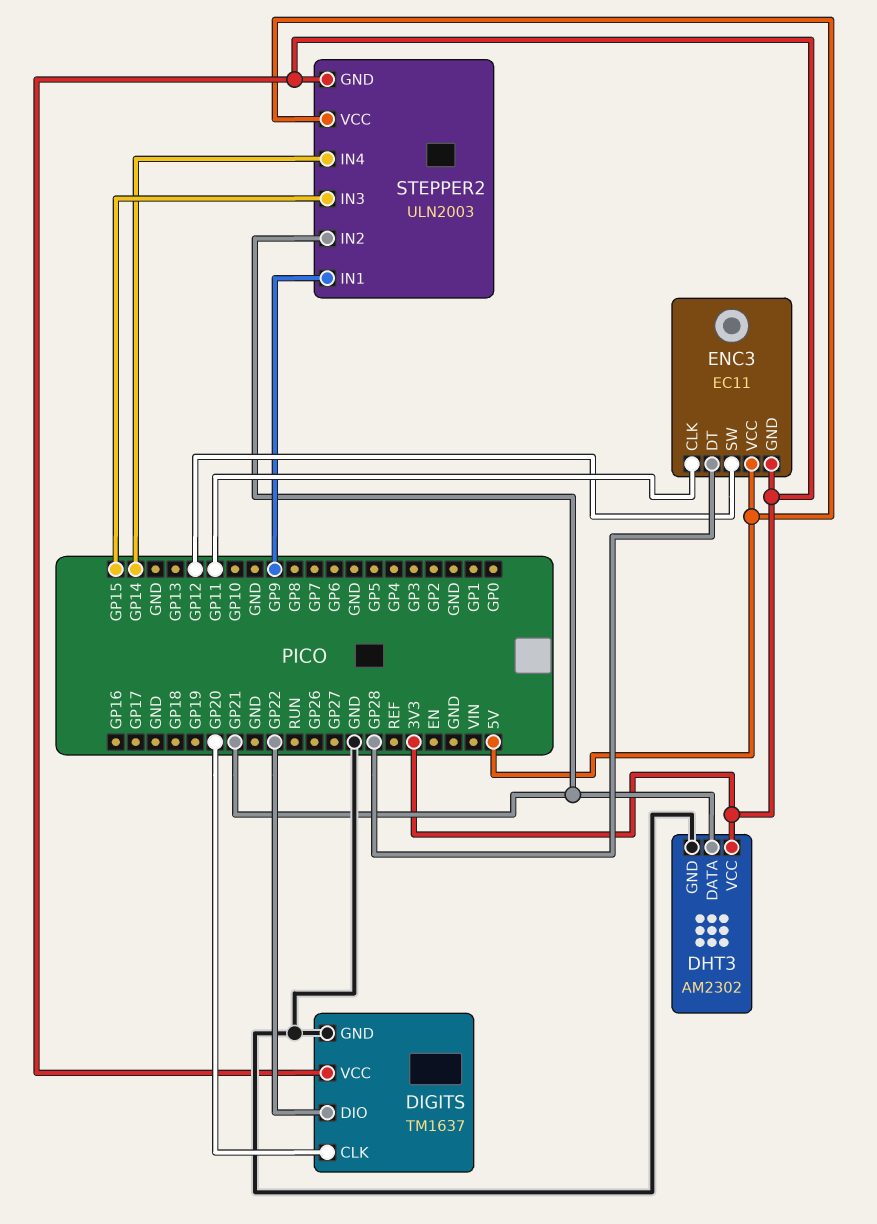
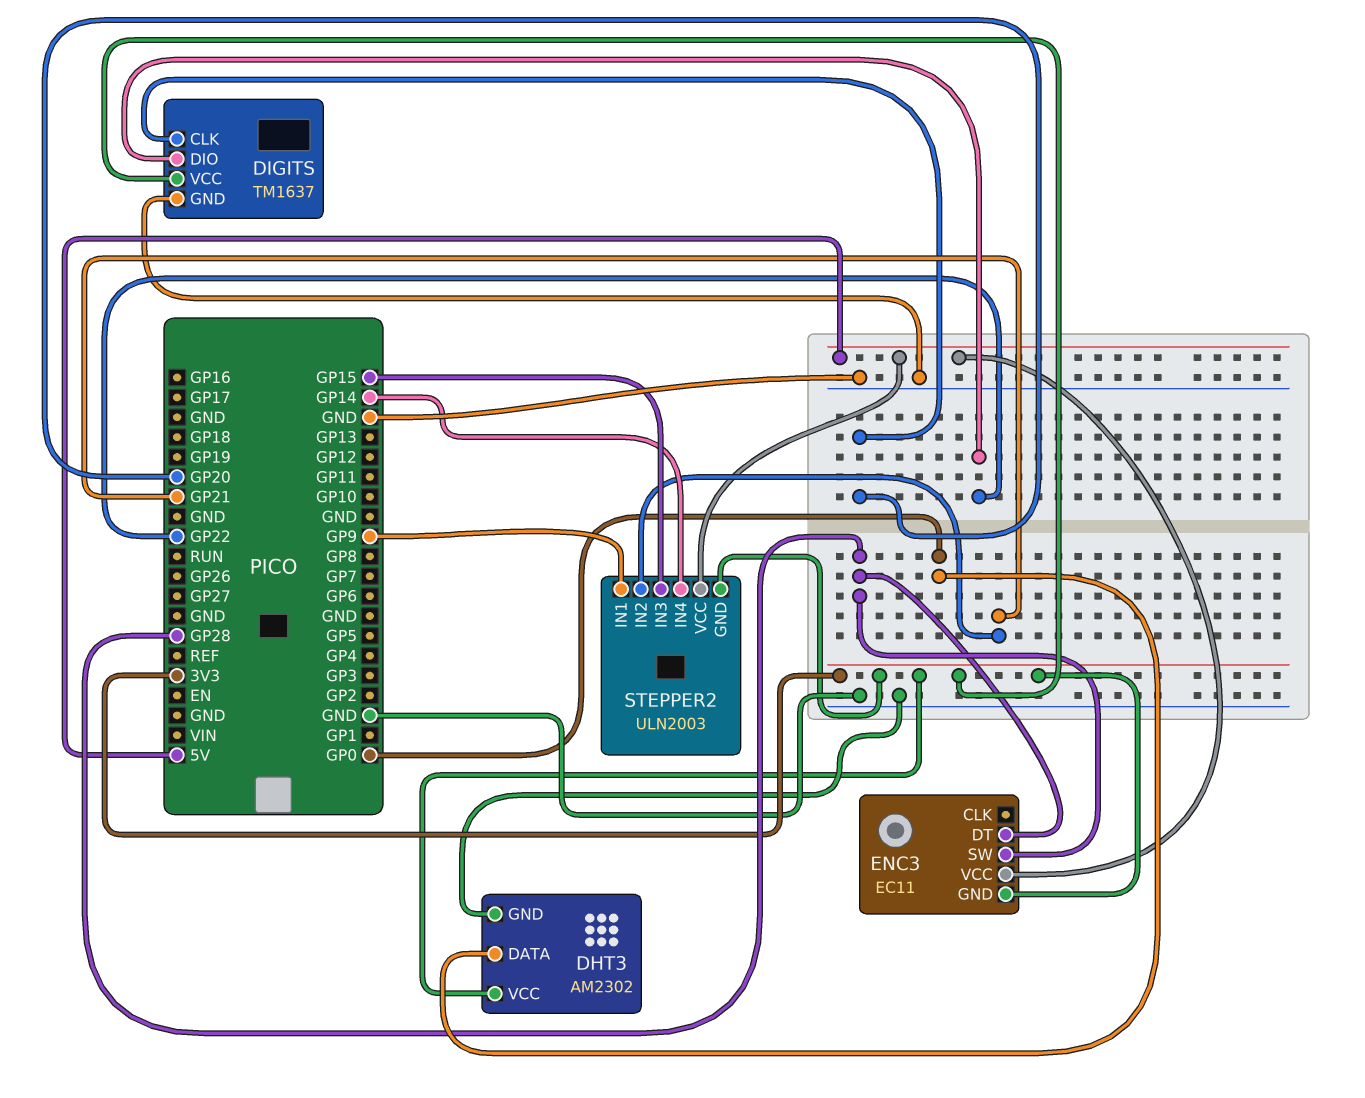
DHT3 pin DATA: GP21 -> GP0
ENC3 pin CLK: GP11 -> none
ENC3 pin SW: GP12 -> GP28

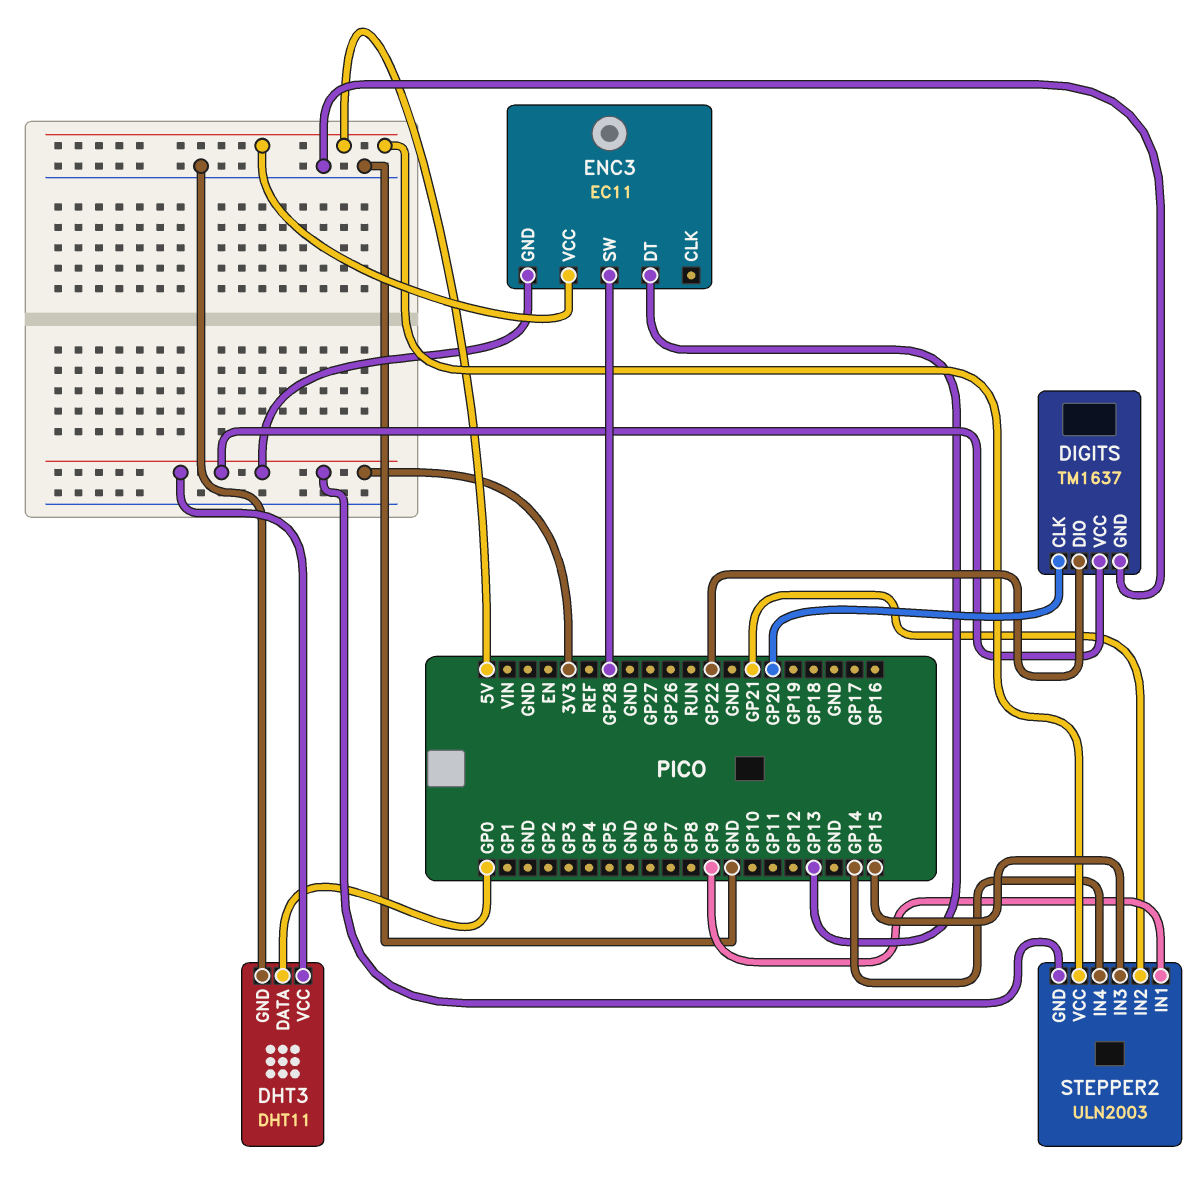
DHT3: AM2302 -> DHT11
ENC3 pin DT: GP28 -> GP13

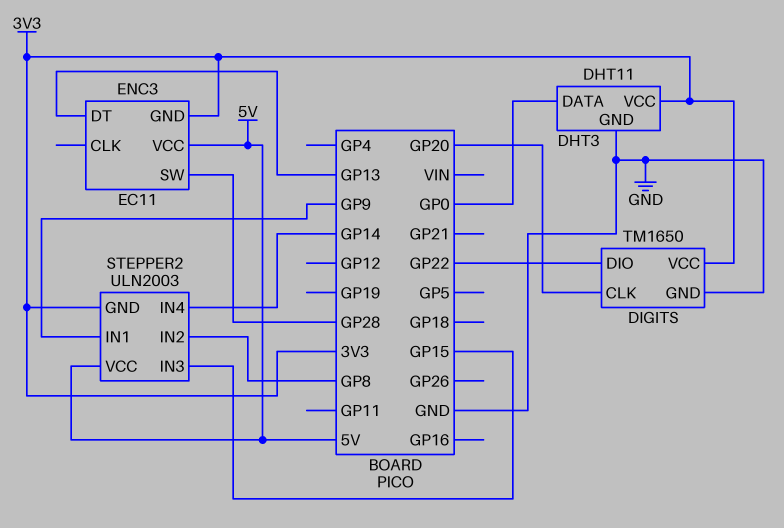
DIGITS: TM1637 -> TM1650
STEPPER2 pin IN2: GP21 -> GP8

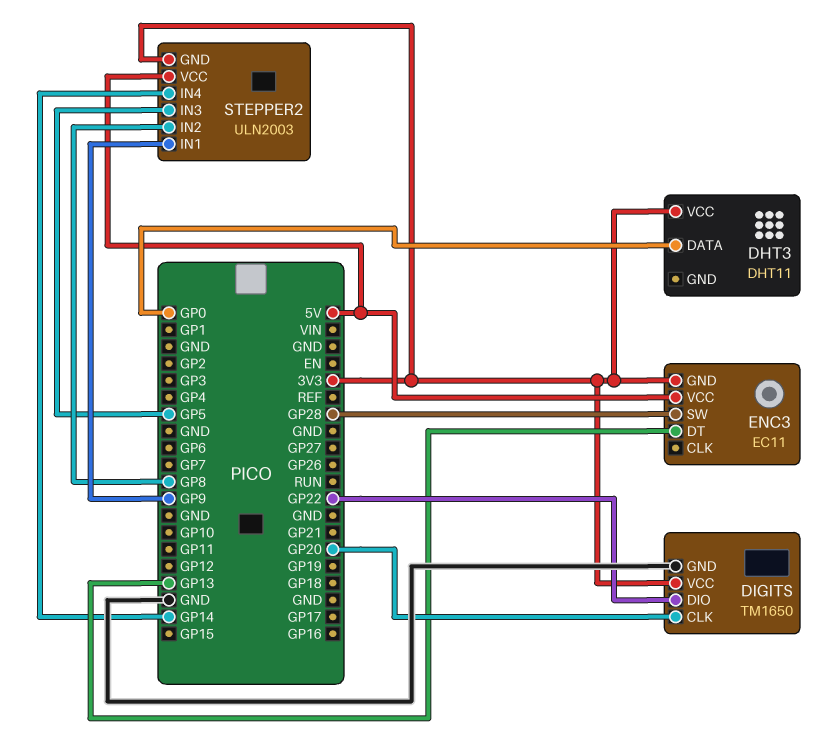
DHT3 pin GND: GND -> none
STEPPER2 pin IN3: GP15 -> GP5

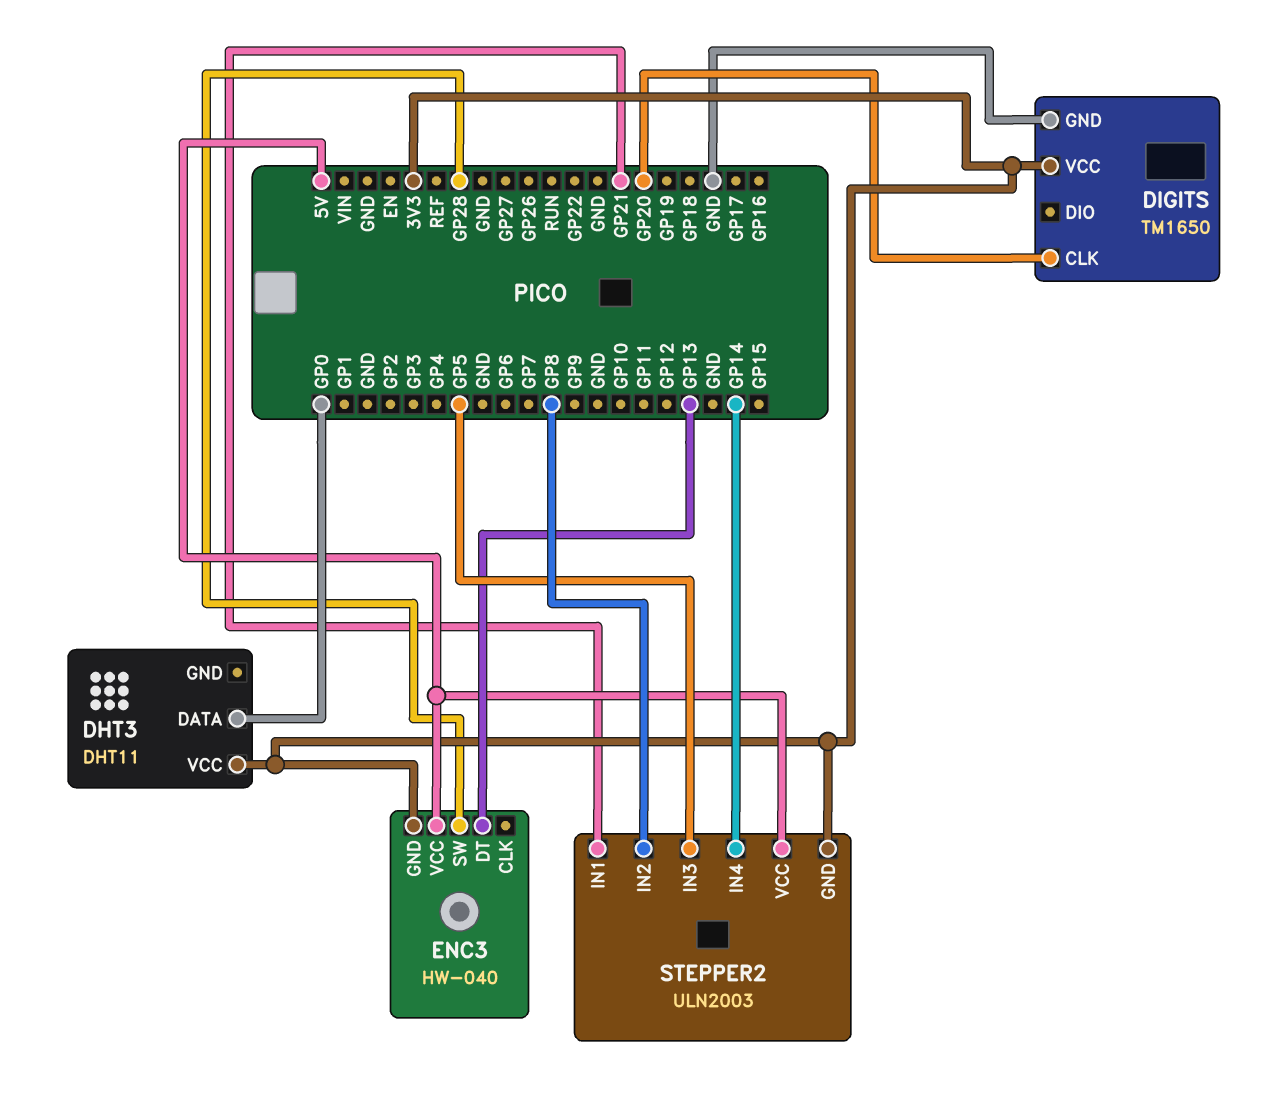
DIGITS pin DIO: GP22 -> none
ENC3: EC11 -> HW-040
STEPPER2 pin IN1: GP9 -> GP21

